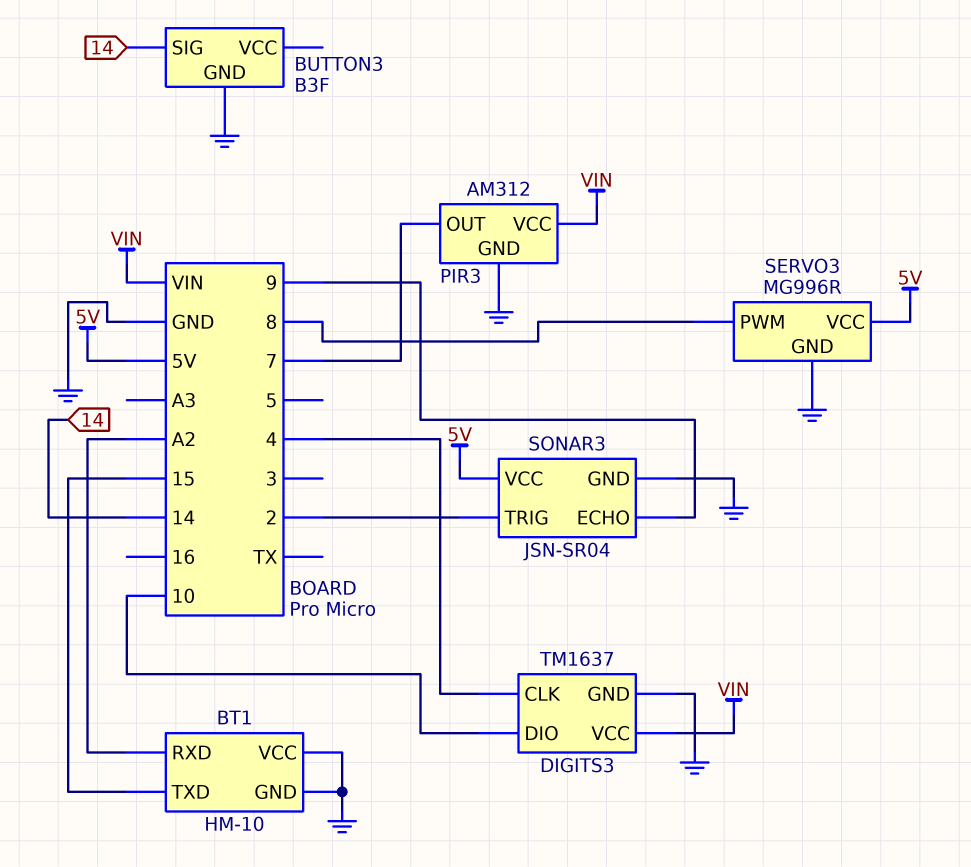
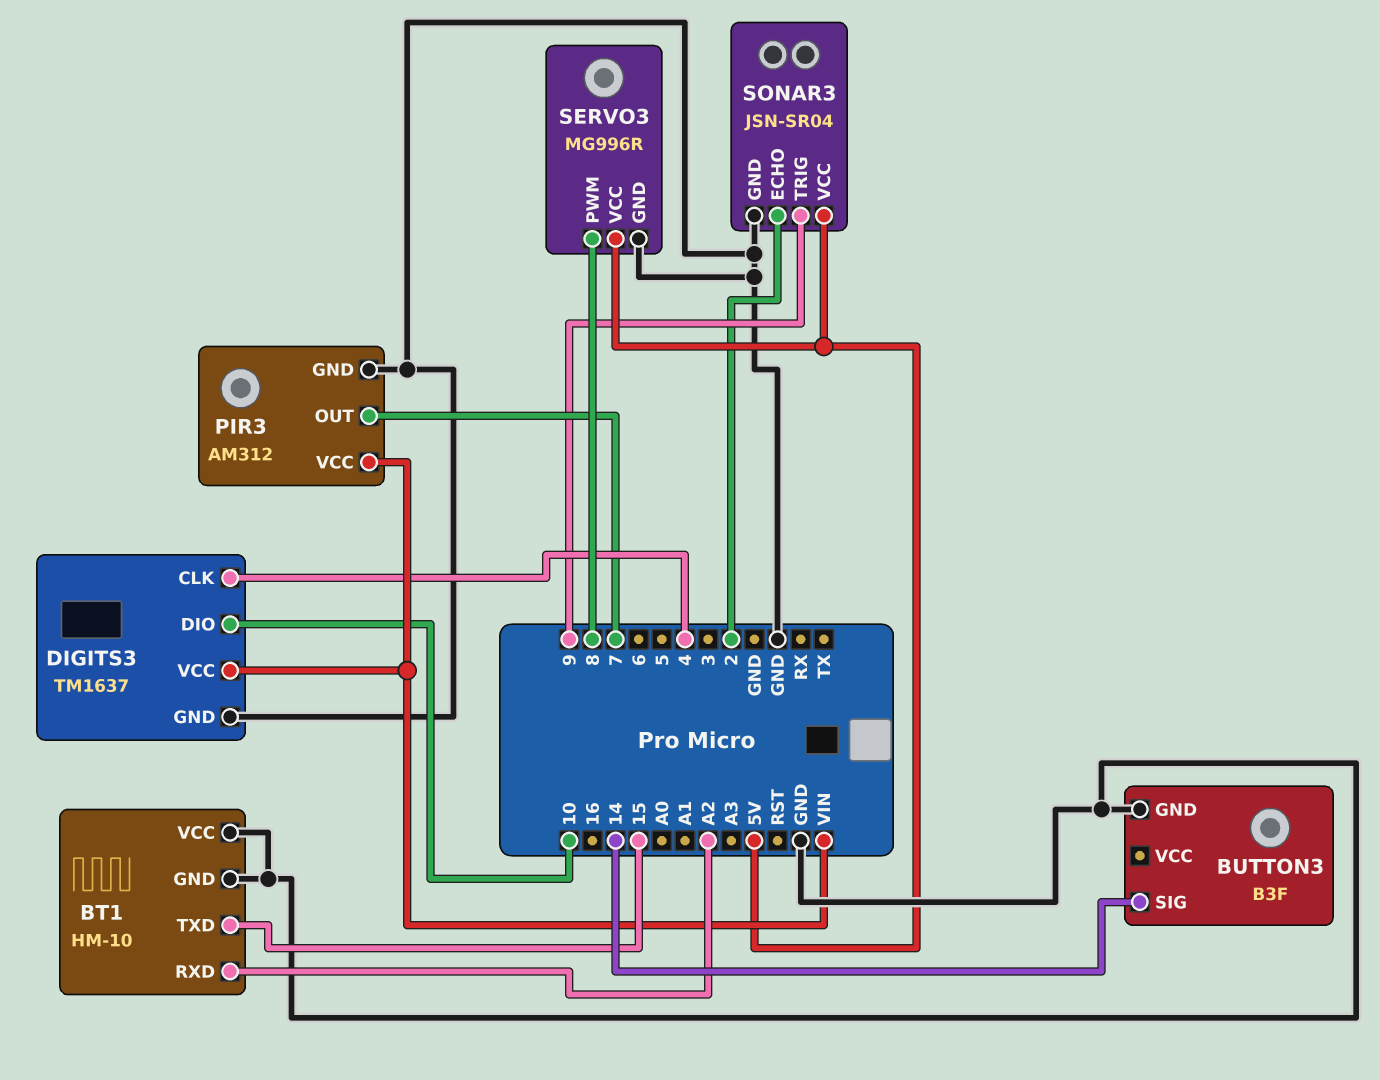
SONAR3 pin ECHO: 9 -> 2
SONAR3 pin TRIG: 2 -> 9

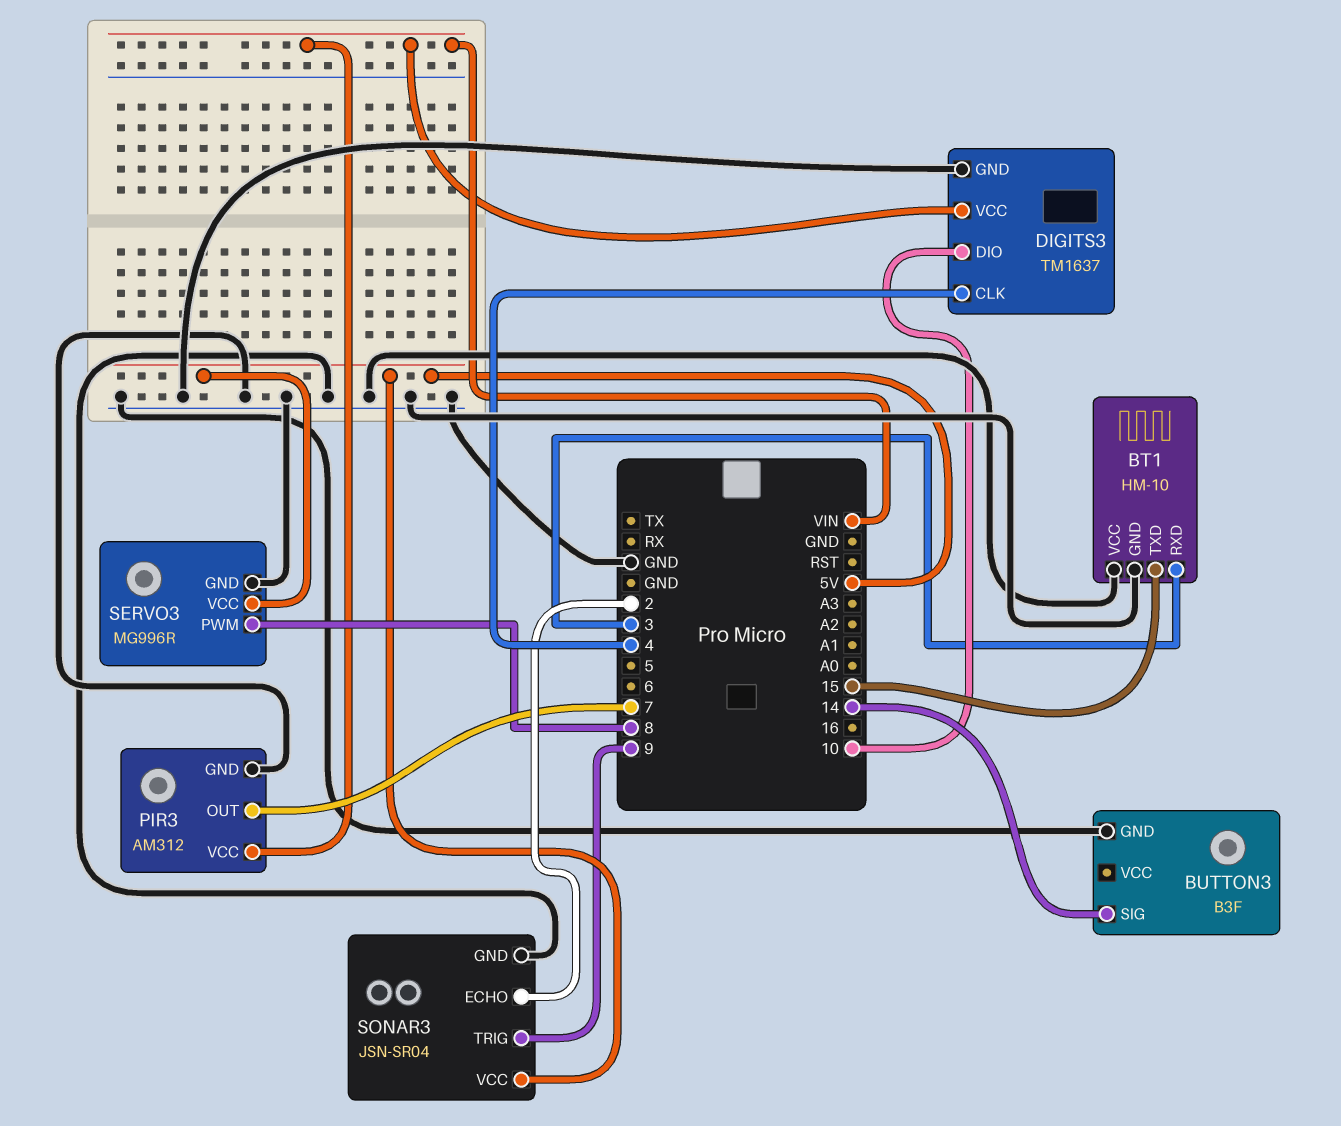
BT1 pin RXD: A2 -> 3

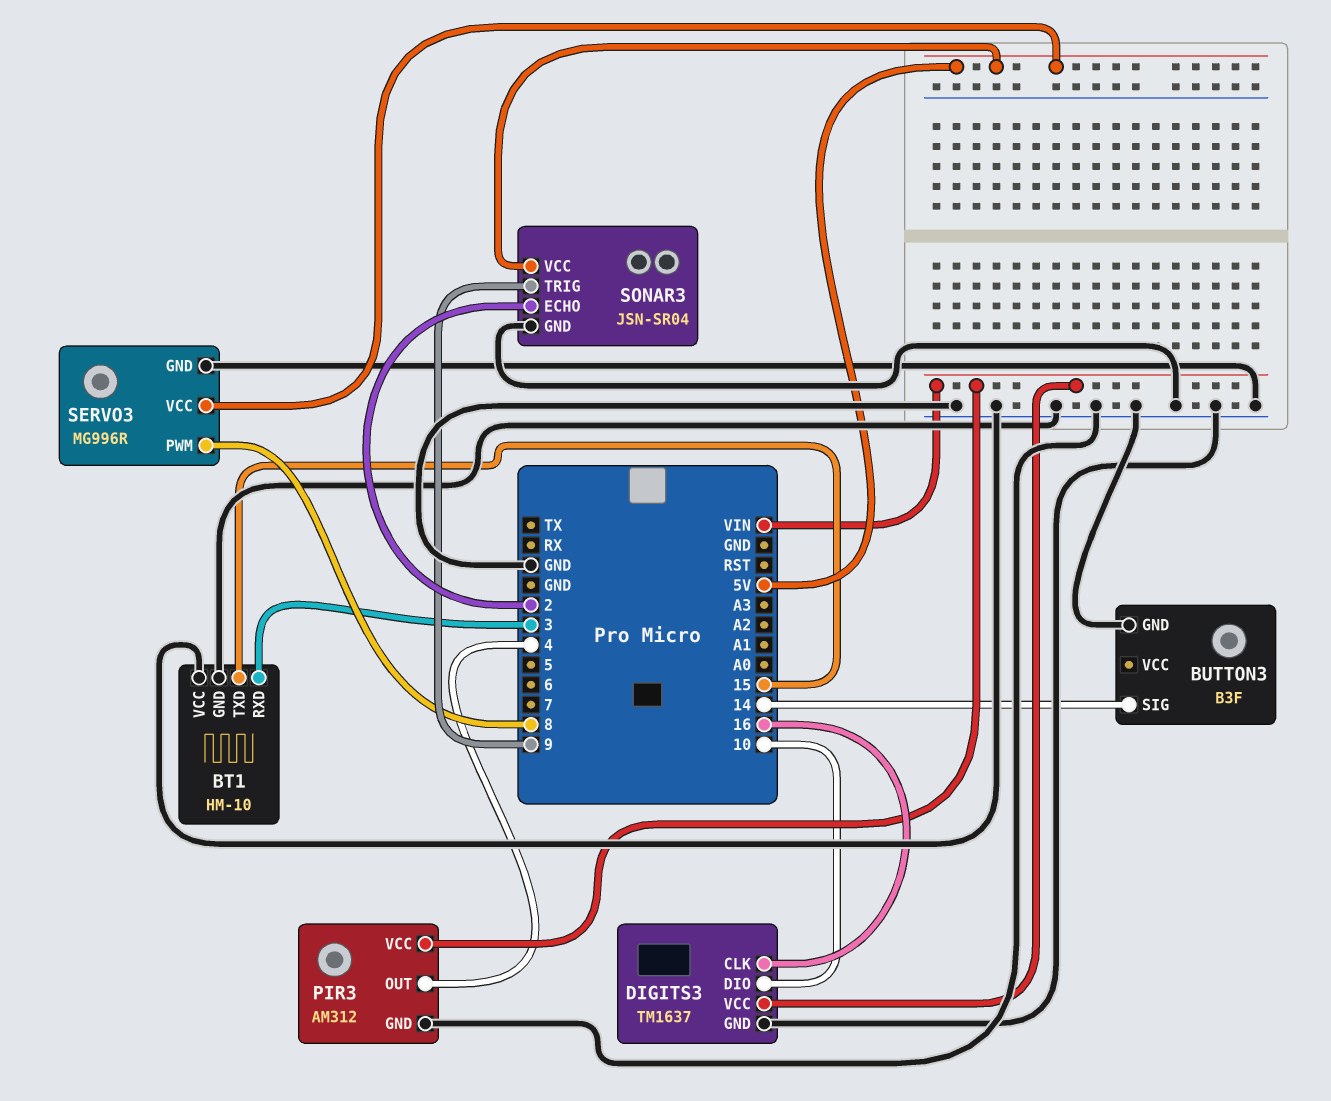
DIGITS3 pin CLK: 4 -> 16
PIR3 pin OUT: 7 -> 4

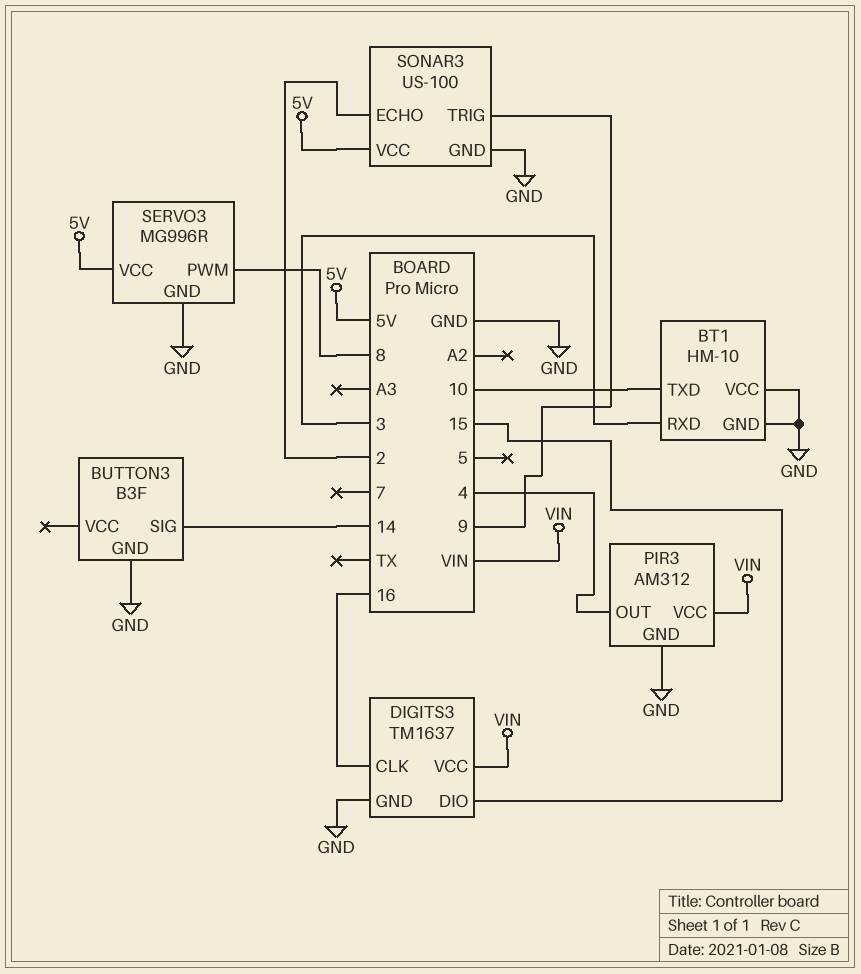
BT1 pin TXD: 15 -> 10
DIGITS3 pin DIO: 10 -> 15
SONAR3: JSN-SR04 -> US-100

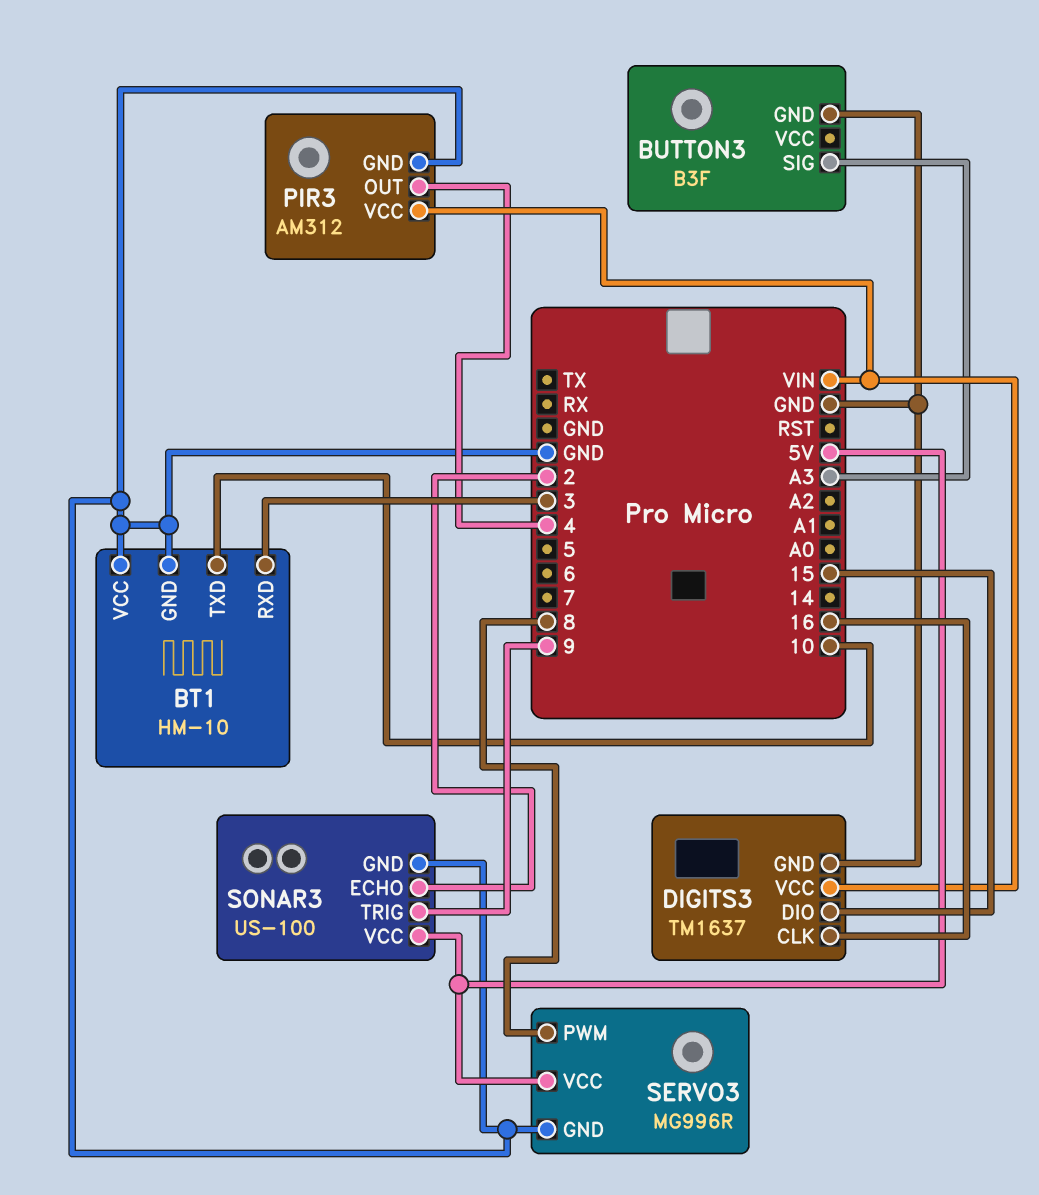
BUTTON3 pin SIG: 14 -> A3

